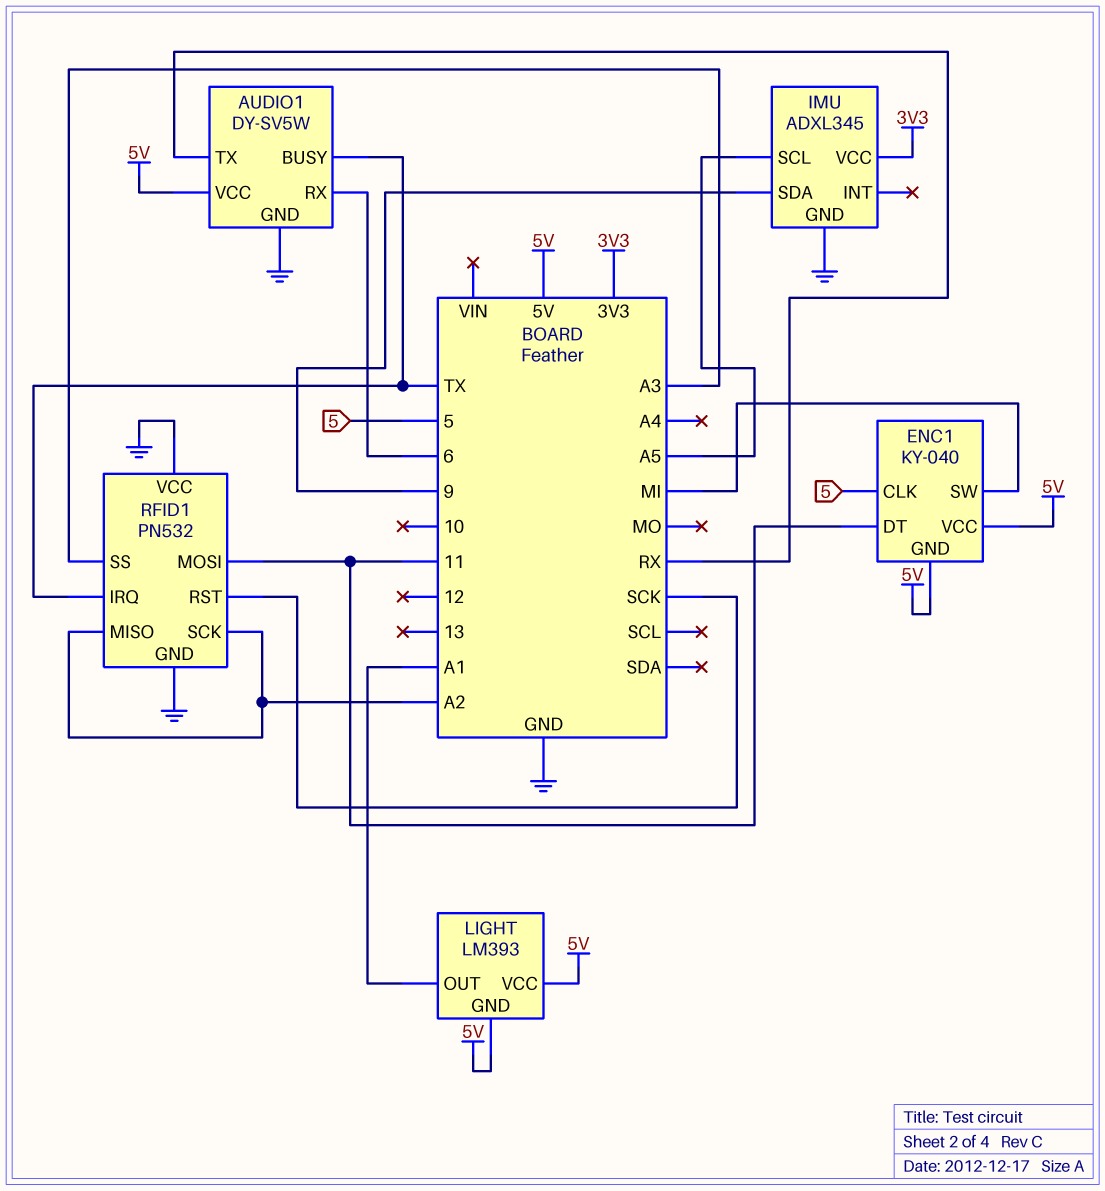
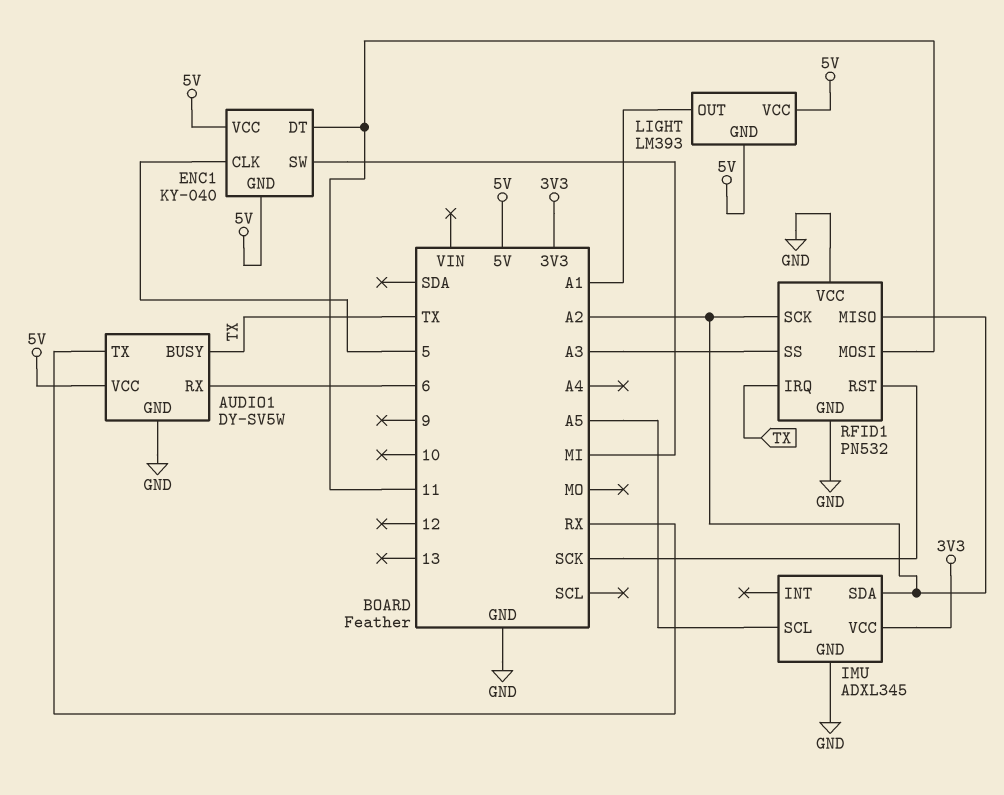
IMU pin SDA: 9 -> A2

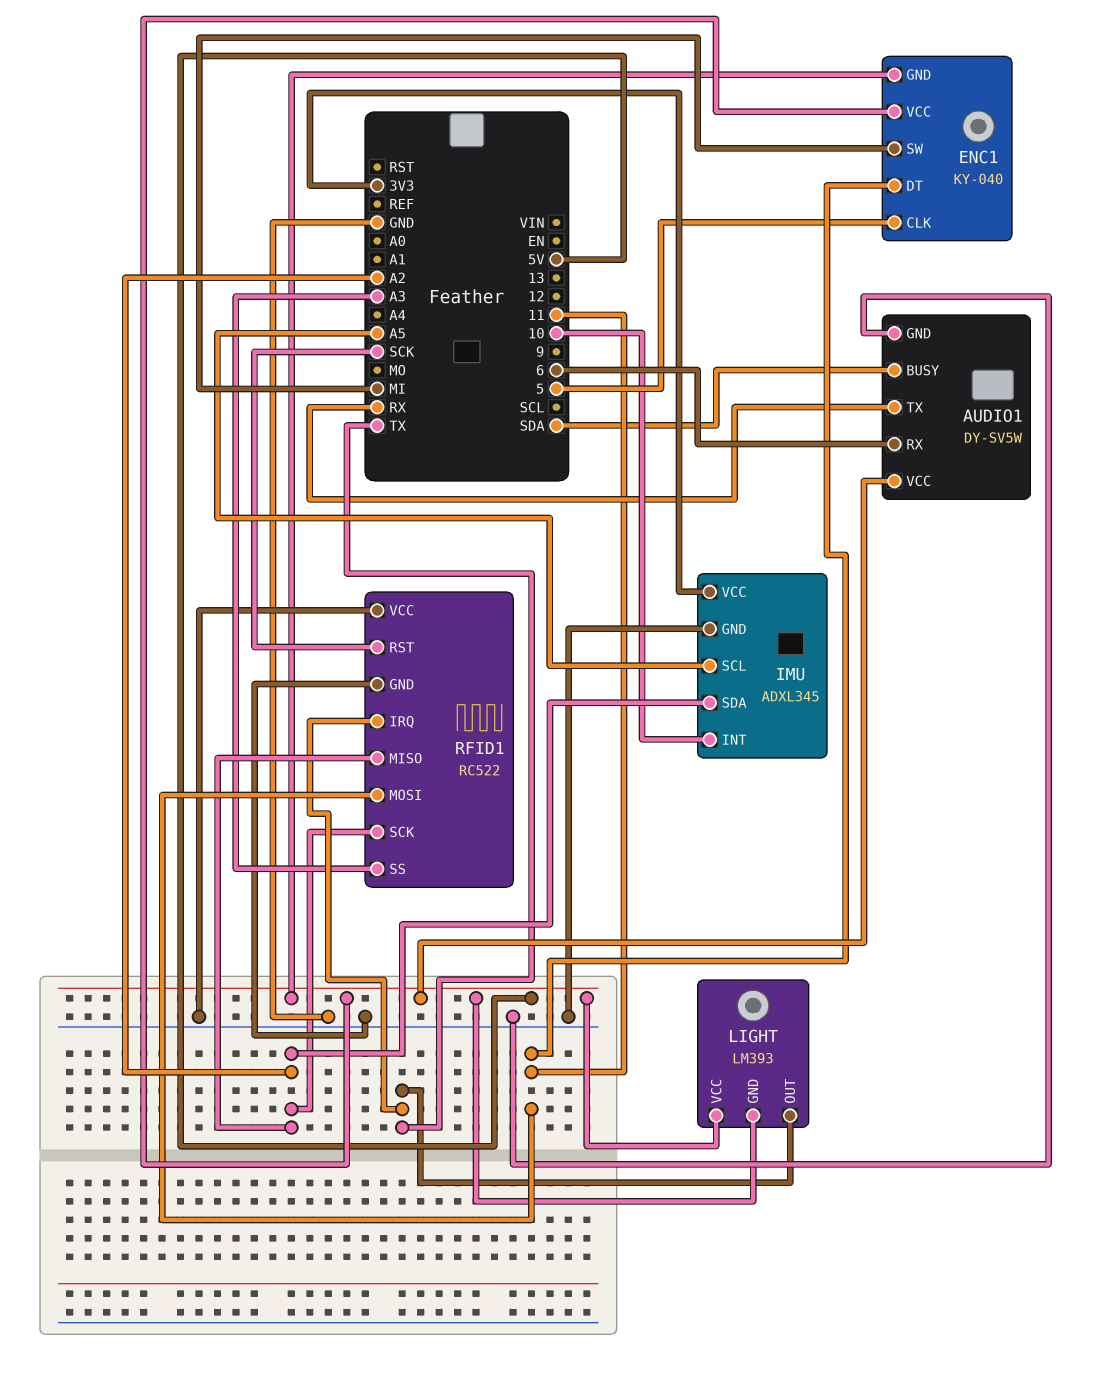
AUDIO1 pin BUSY: TX -> SDA
IMU pin INT: none -> 10
LIGHT pin OUT: A1 -> TX
RFID1: PN532 -> RC522

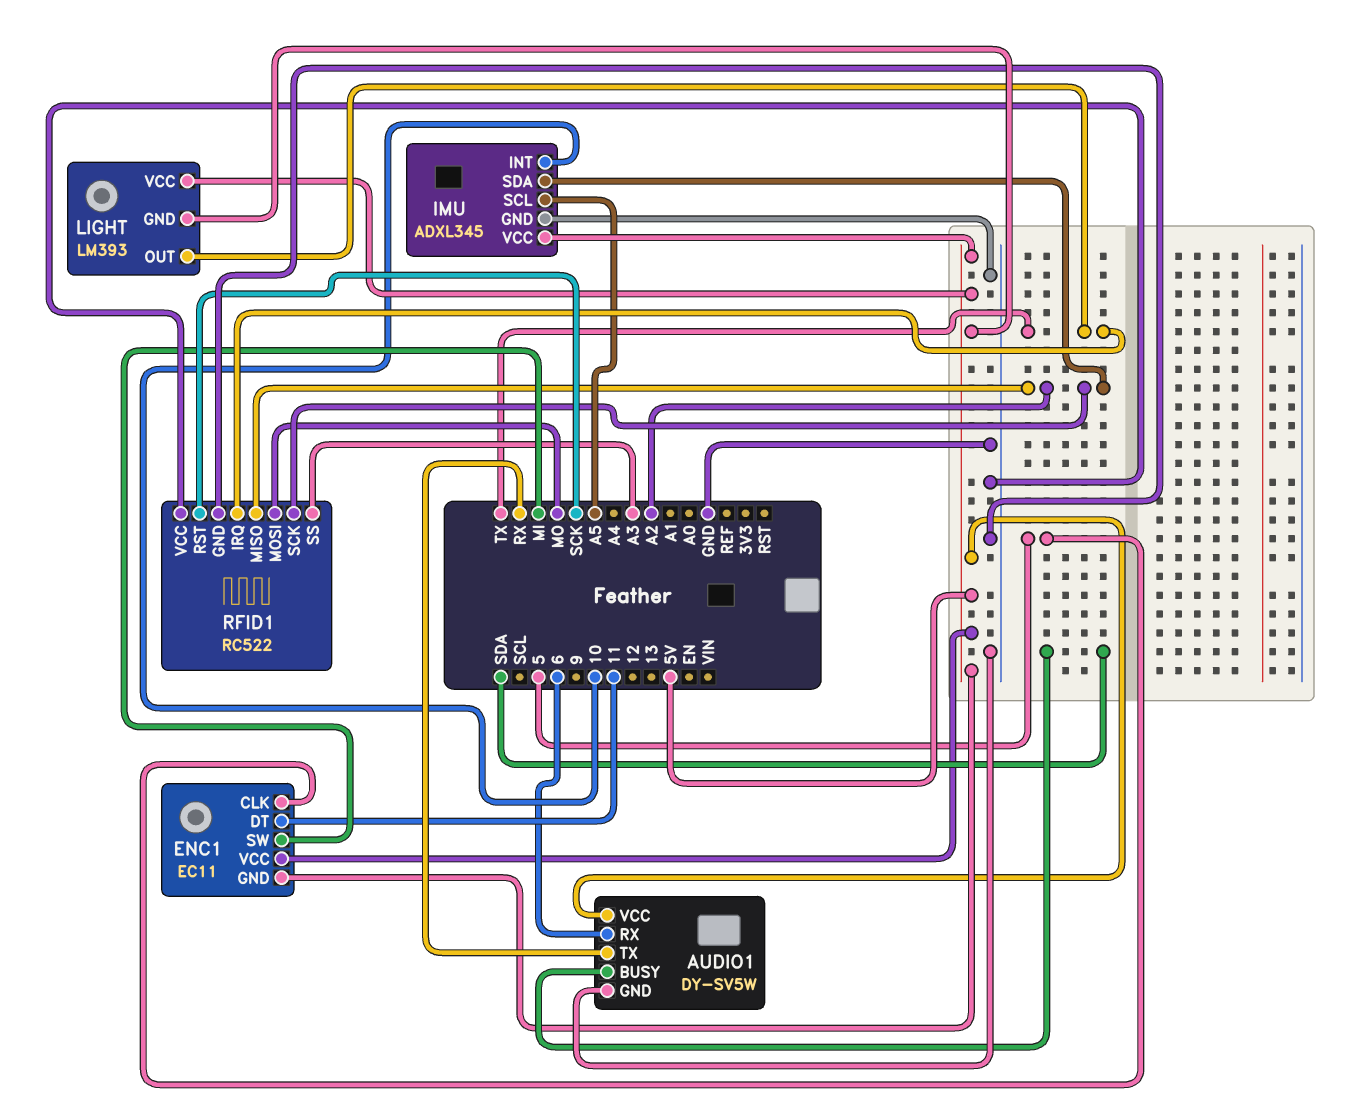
ENC1: KY-040 -> EC11
IMU pin VCC: 3V3 -> 5V
RFID1 pin MOSI: 11 -> MO

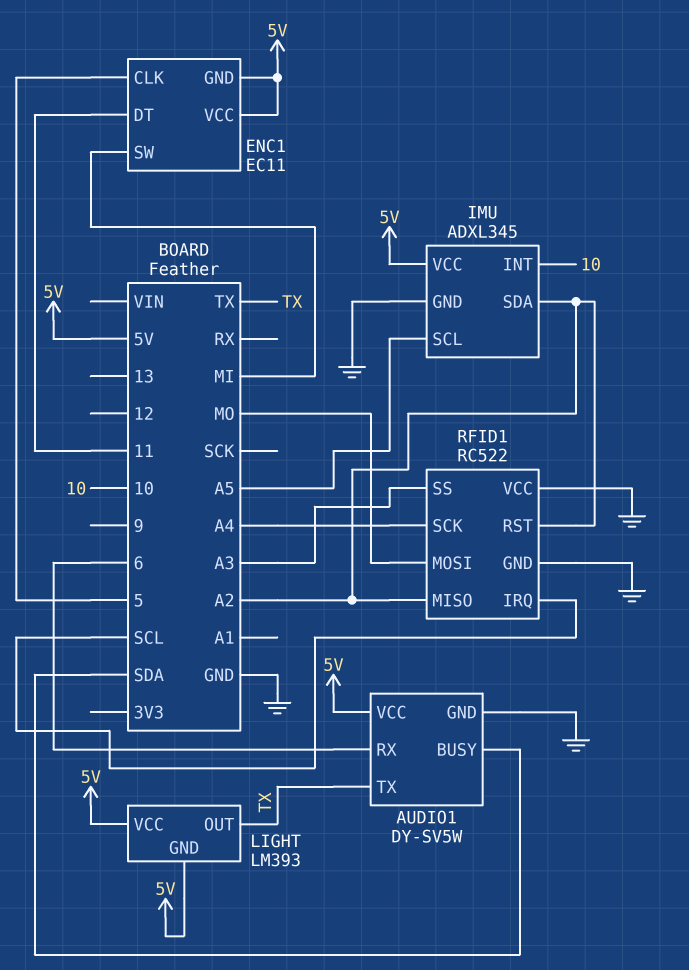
AUDIO1 pin TX: RX -> TX
RFID1 pin IRQ: TX -> SCL
RFID1 pin RST: SCK -> A2
RFID1 pin SCK: A2 -> A4

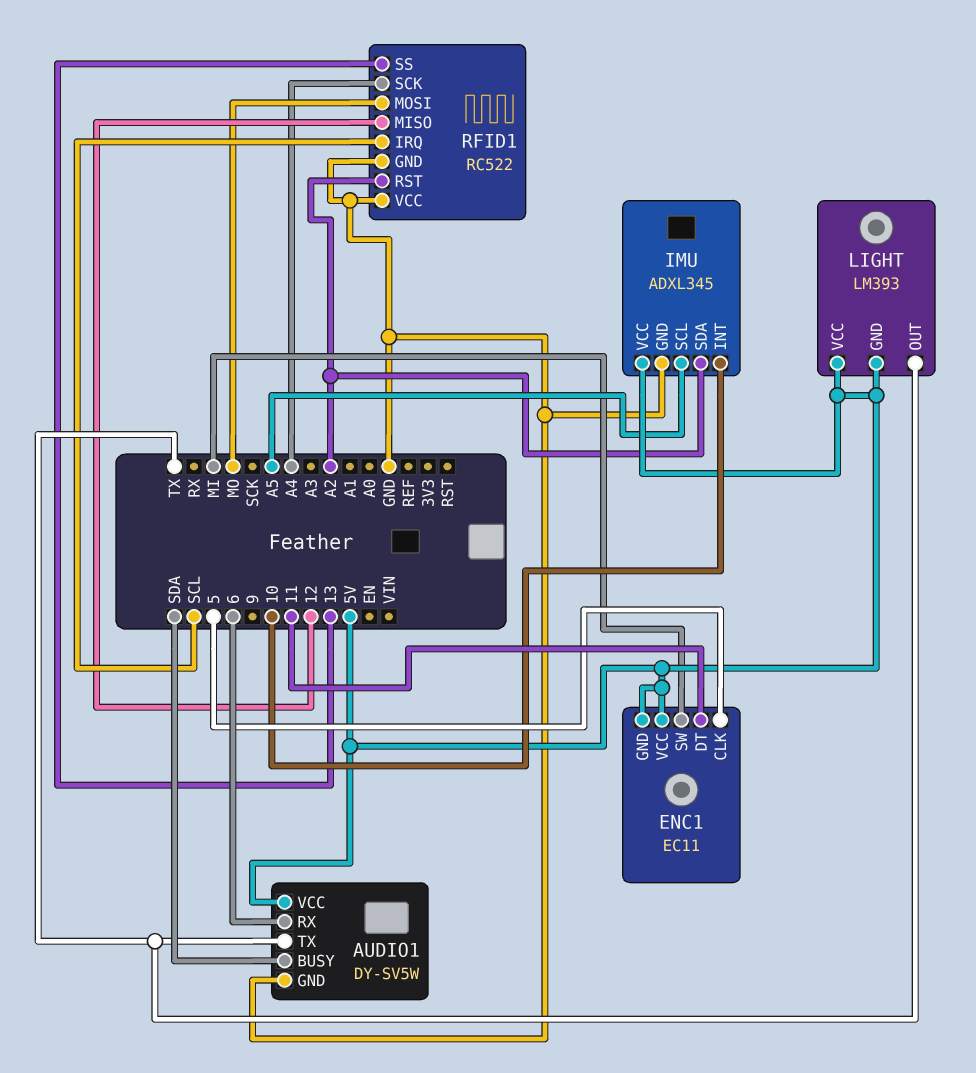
RFID1 pin MISO: A2 -> 12
RFID1 pin SS: A3 -> 13

